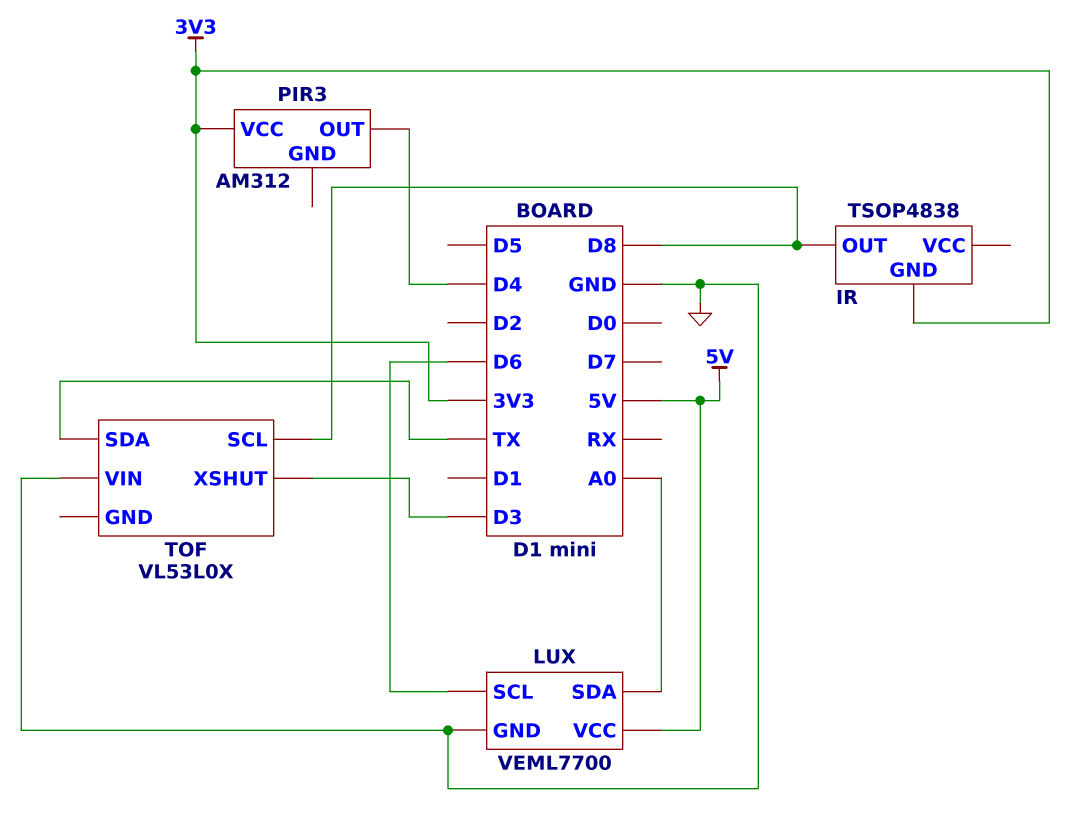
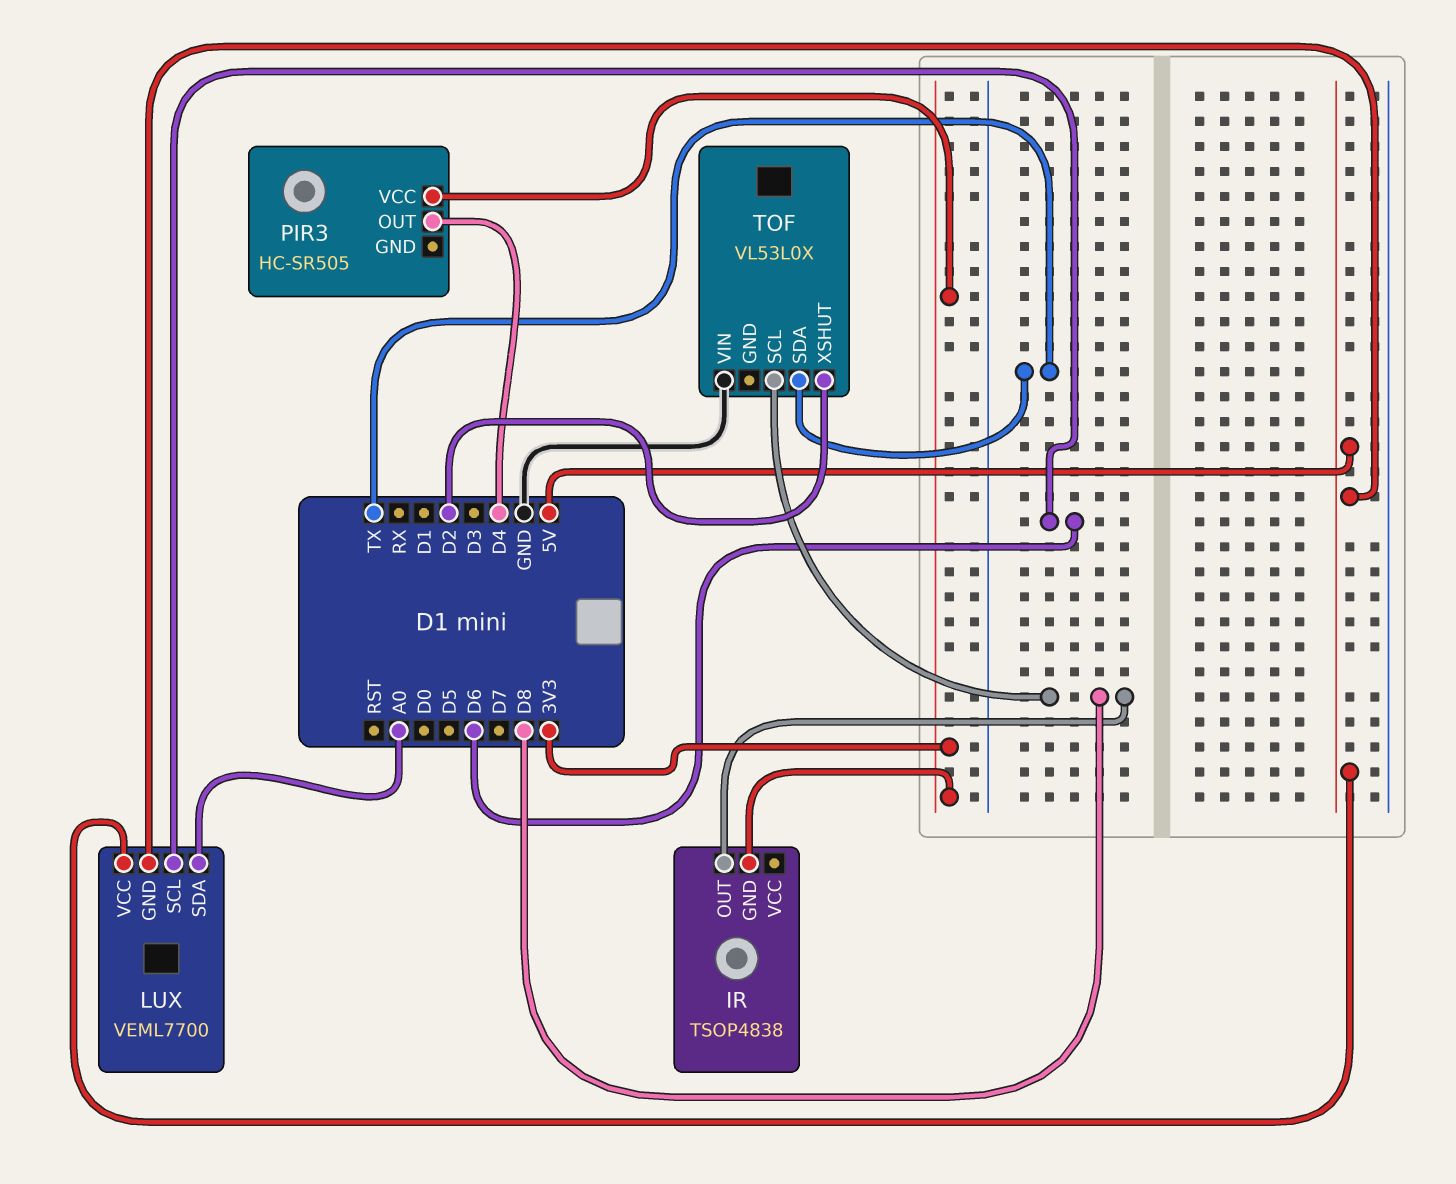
LUX pin GND: GND -> 5V
PIR3: AM312 -> HC-SR505
TOF pin XSHUT: D3 -> D2

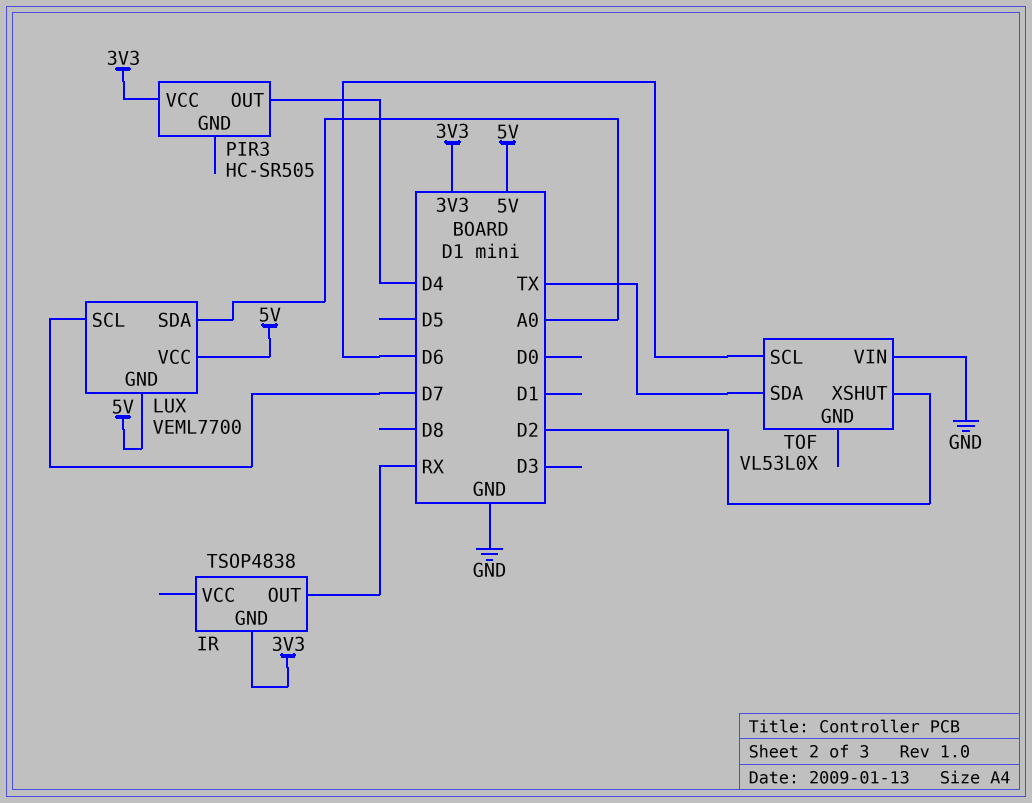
IR pin OUT: D8 -> RX
LUX pin SCL: D6 -> D7
TOF pin SCL: D8 -> D6

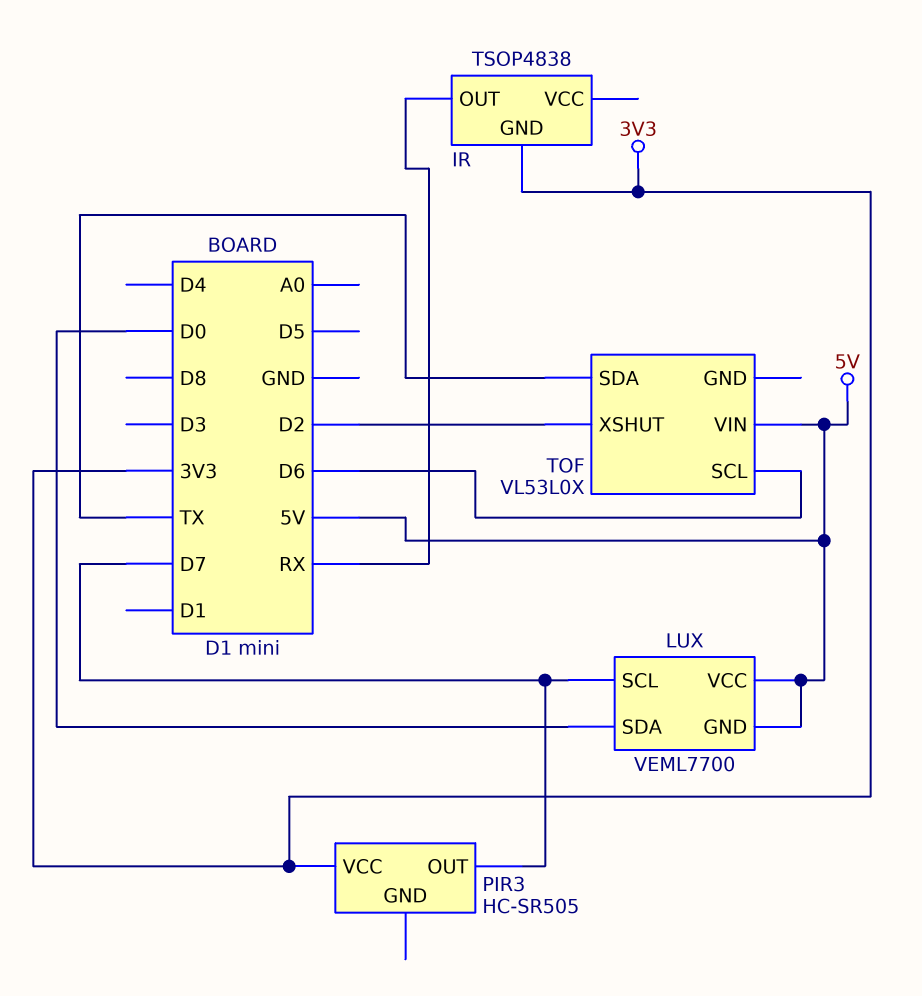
LUX pin SDA: A0 -> D0
PIR3 pin OUT: D4 -> D7
TOF pin VIN: GND -> 5V

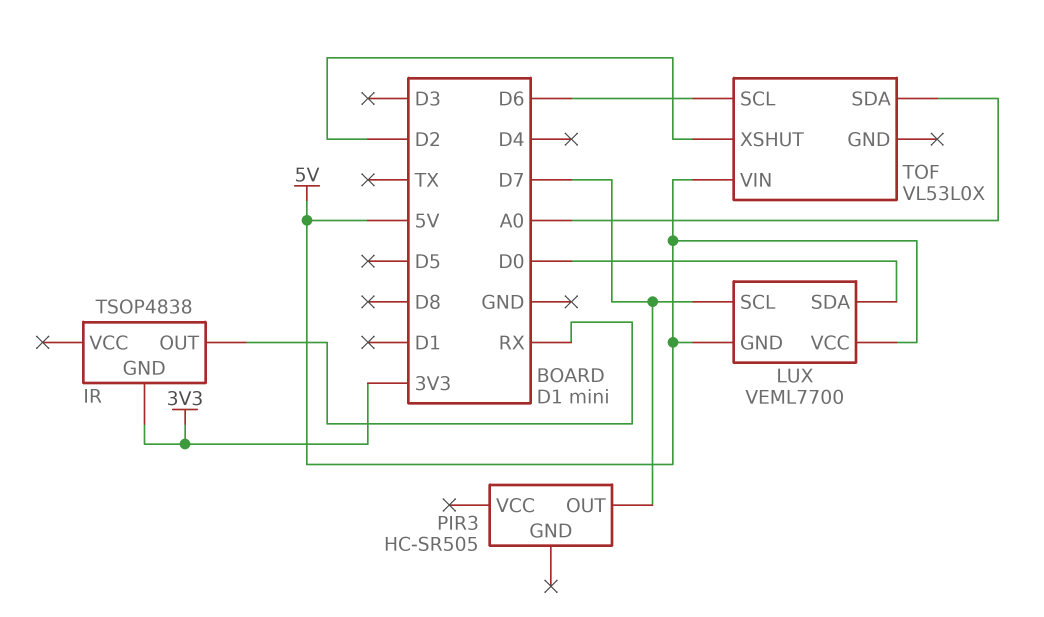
PIR3 pin VCC: 3V3 -> none
TOF pin SDA: TX -> A0

